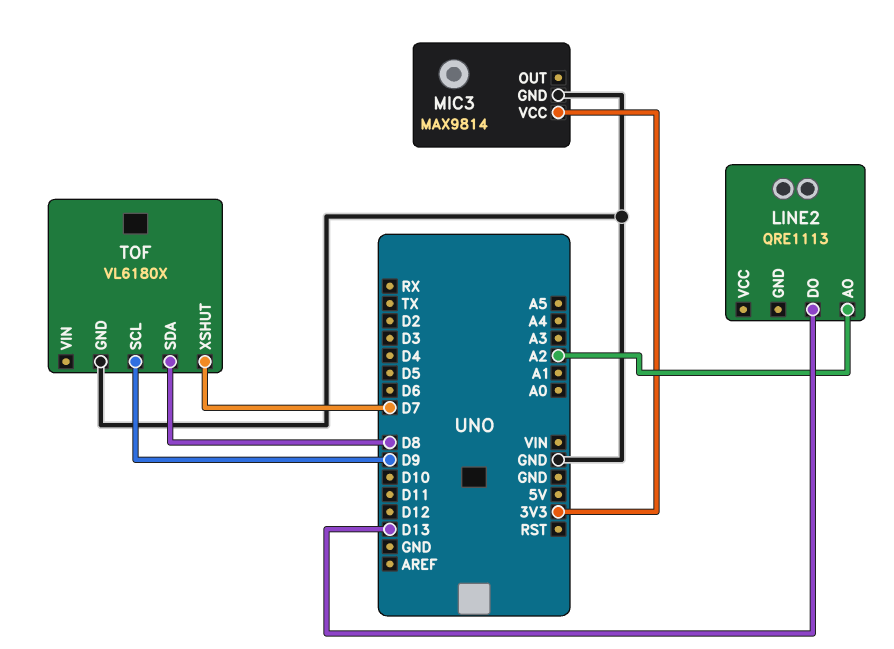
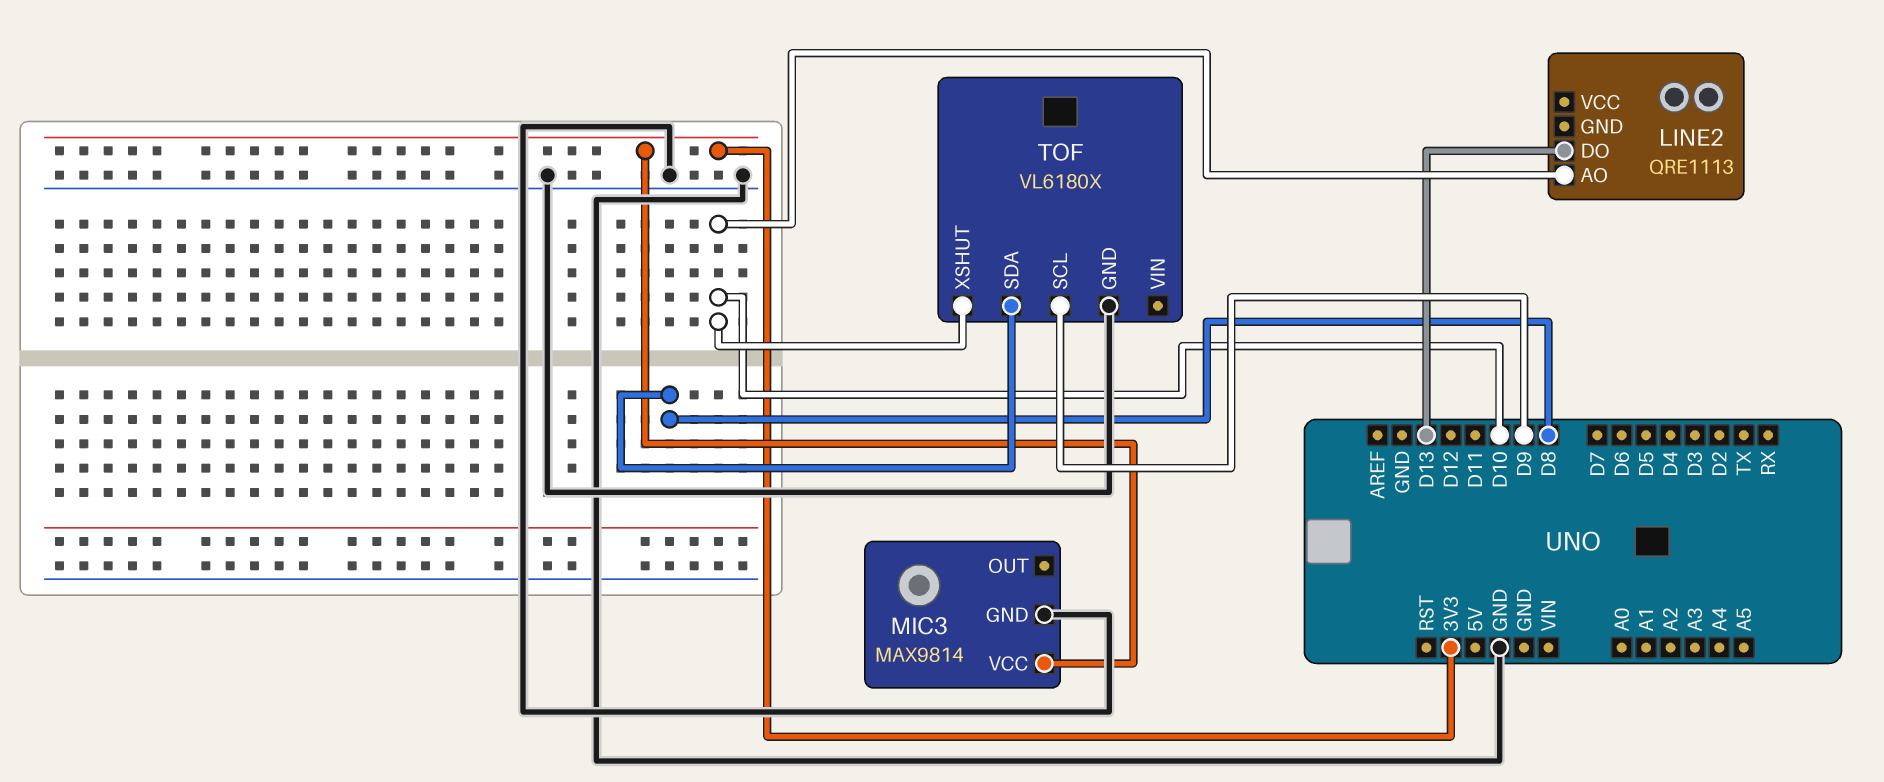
LINE2 pin AO: A2 -> D10
TOF pin XSHUT: D7 -> D10

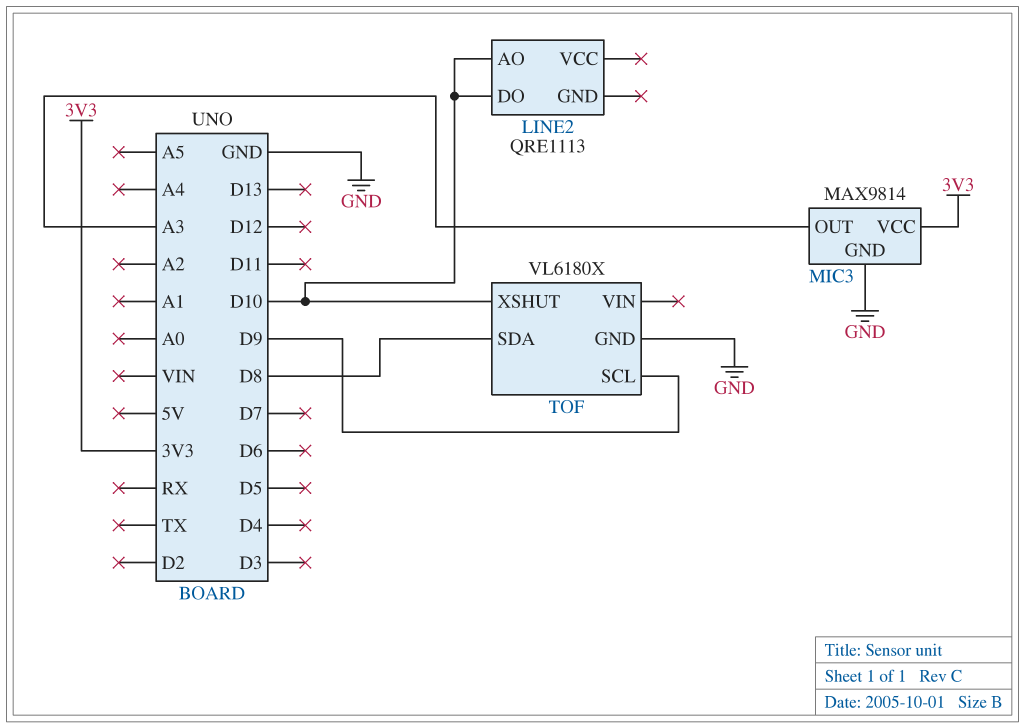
LINE2 pin DO: D13 -> D10
MIC3 pin OUT: none -> A3

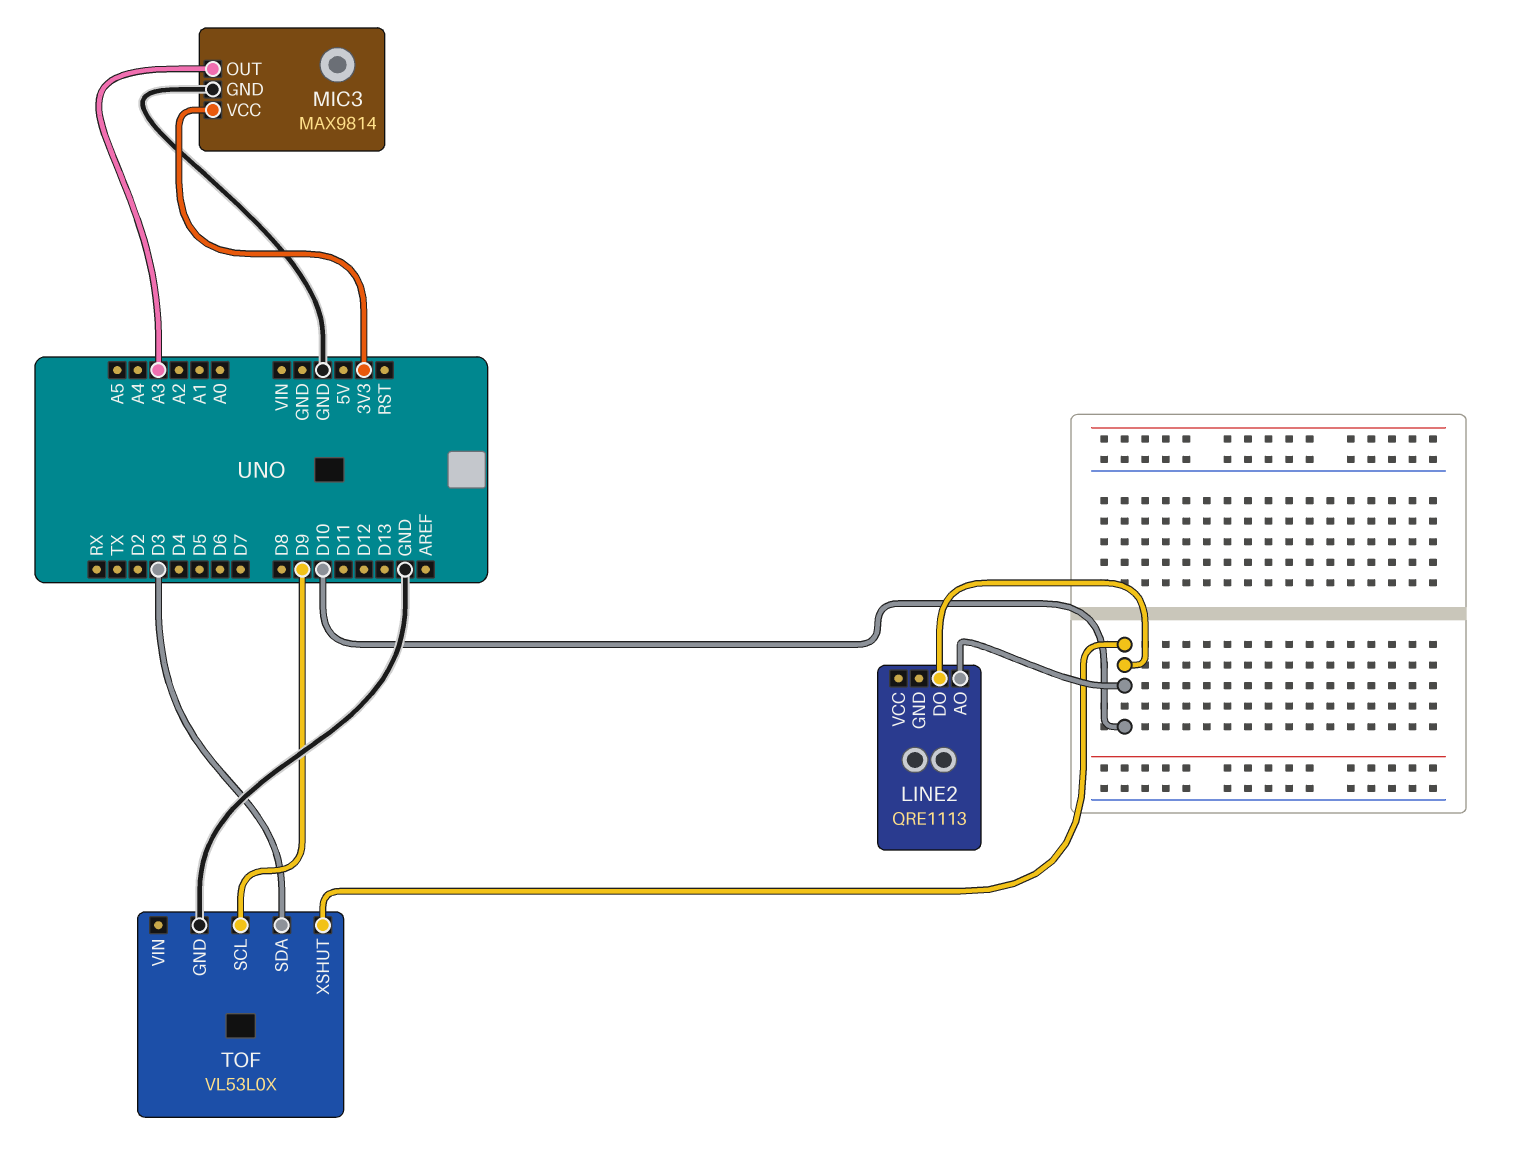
TOF: VL6180X -> VL53L0X
TOF pin SDA: D8 -> D3

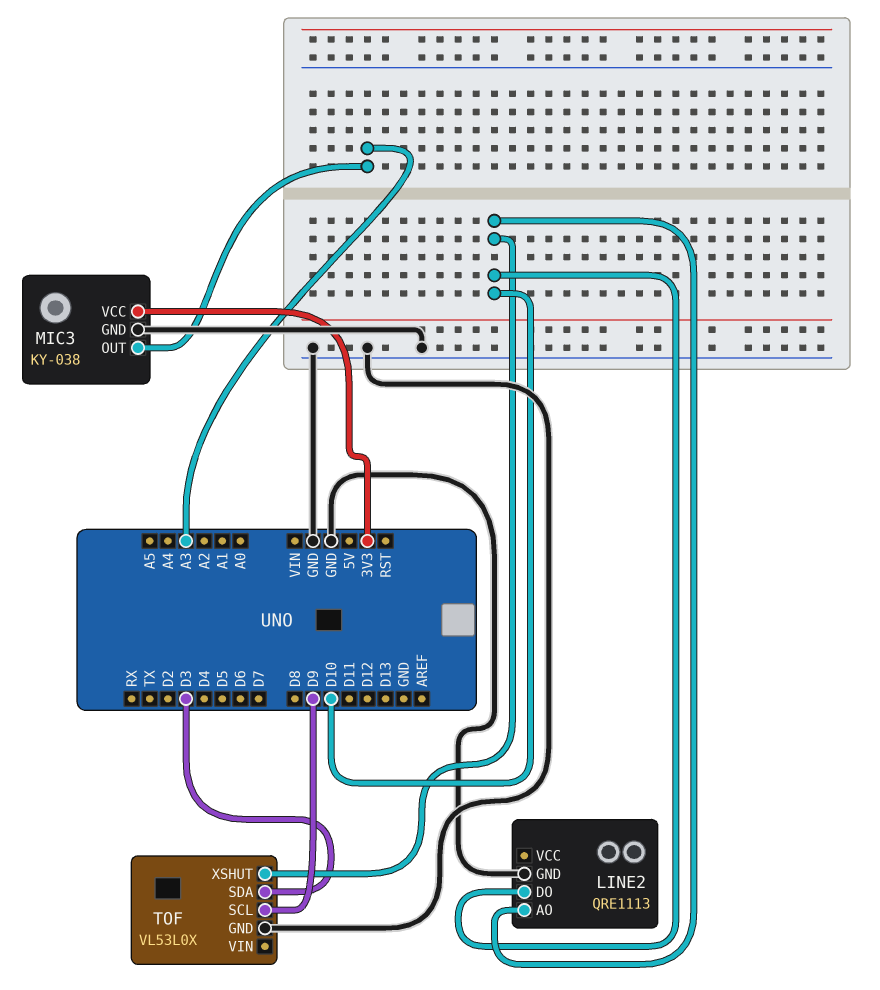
LINE2 pin GND: none -> GND
MIC3: MAX9814 -> KY-038

